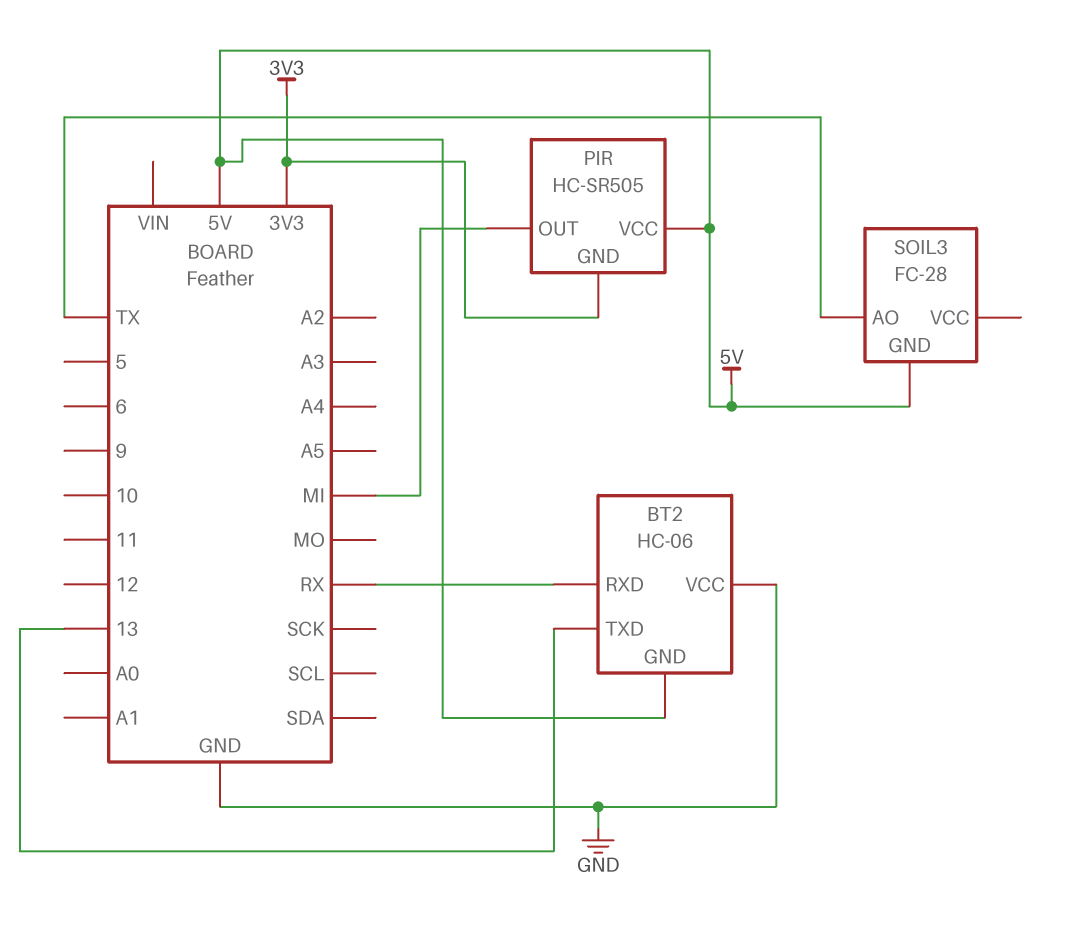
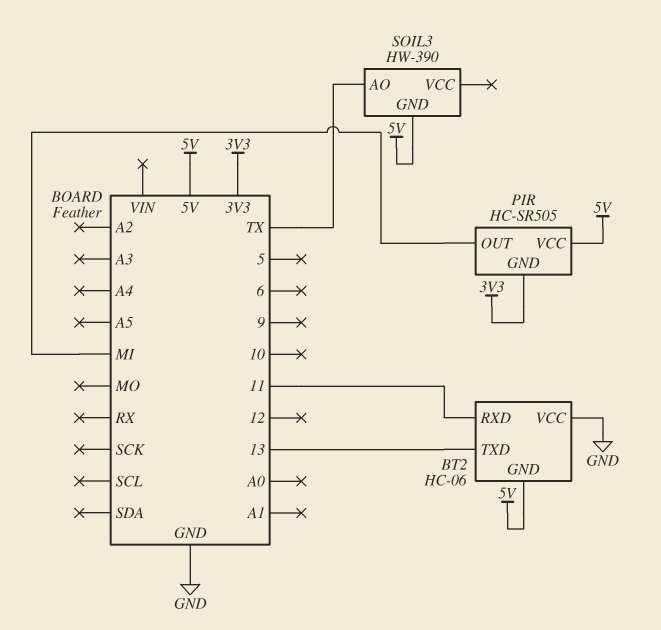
BT2 pin RXD: RX -> 11
SOIL3: FC-28 -> HW-390

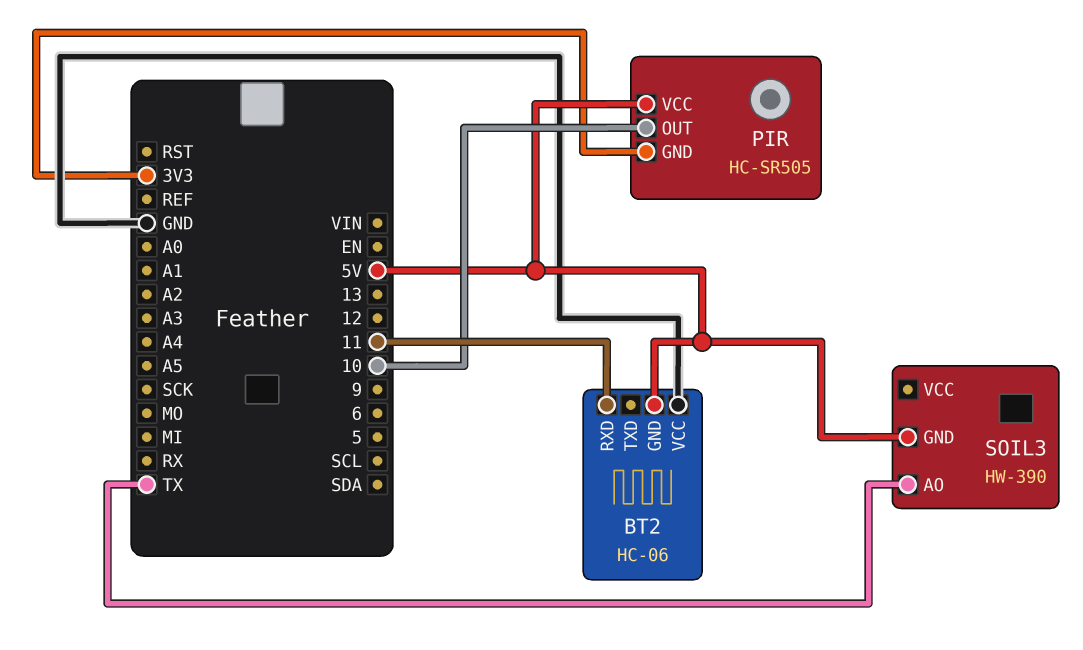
BT2 pin TXD: 13 -> none
PIR pin OUT: MI -> 10

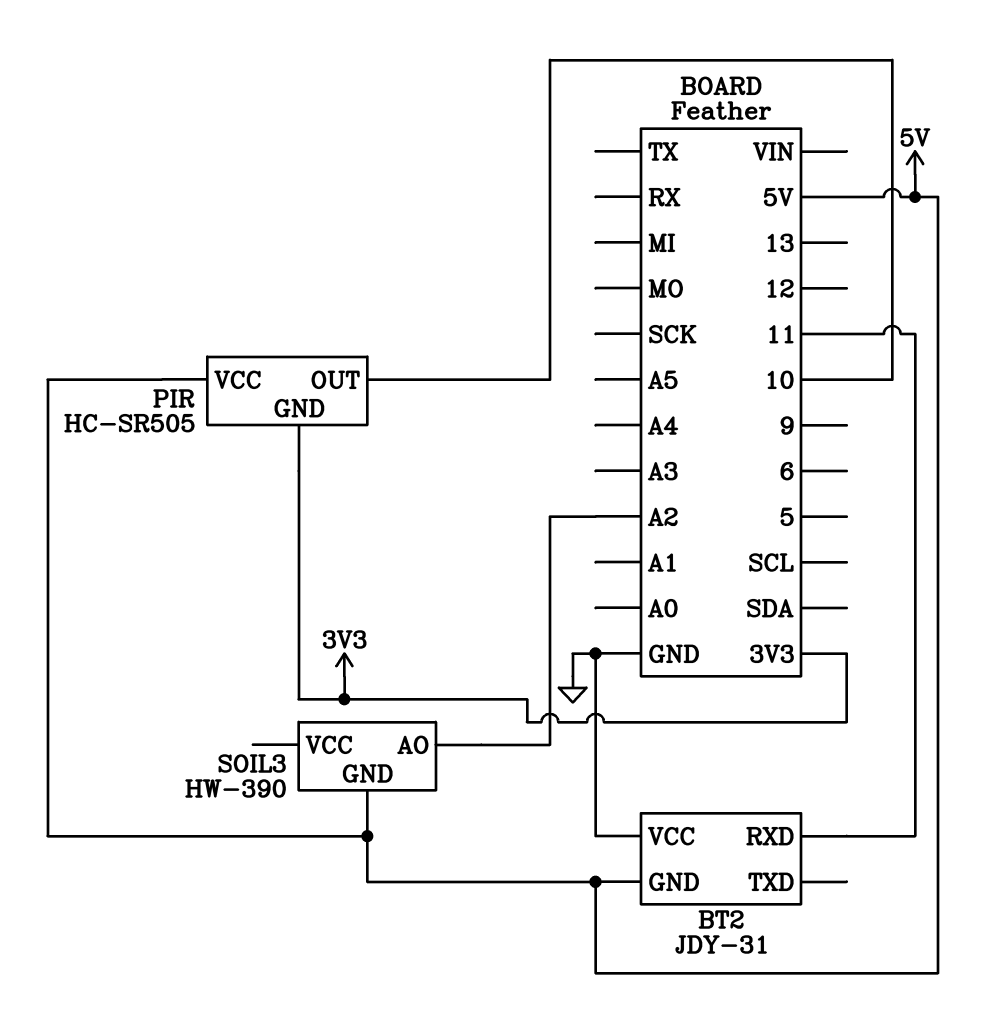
BT2: HC-06 -> JDY-31
SOIL3 pin AO: TX -> A2

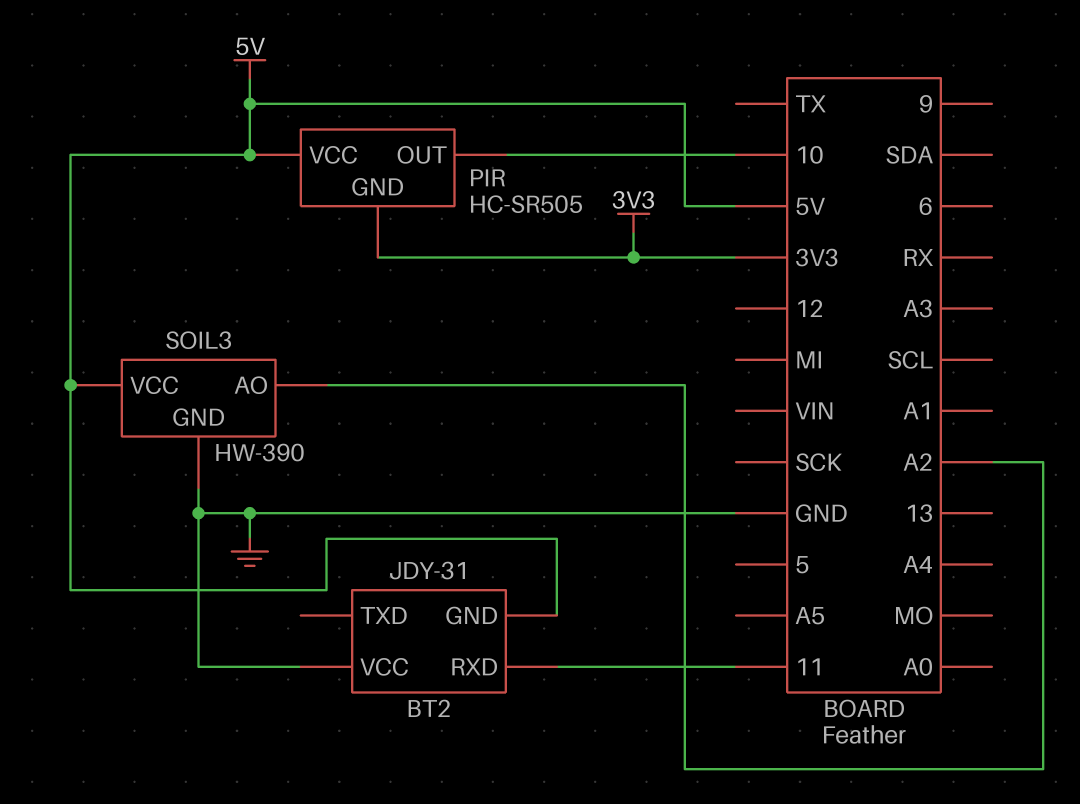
SOIL3 pin GND: 5V -> GND
SOIL3 pin VCC: none -> 5V

